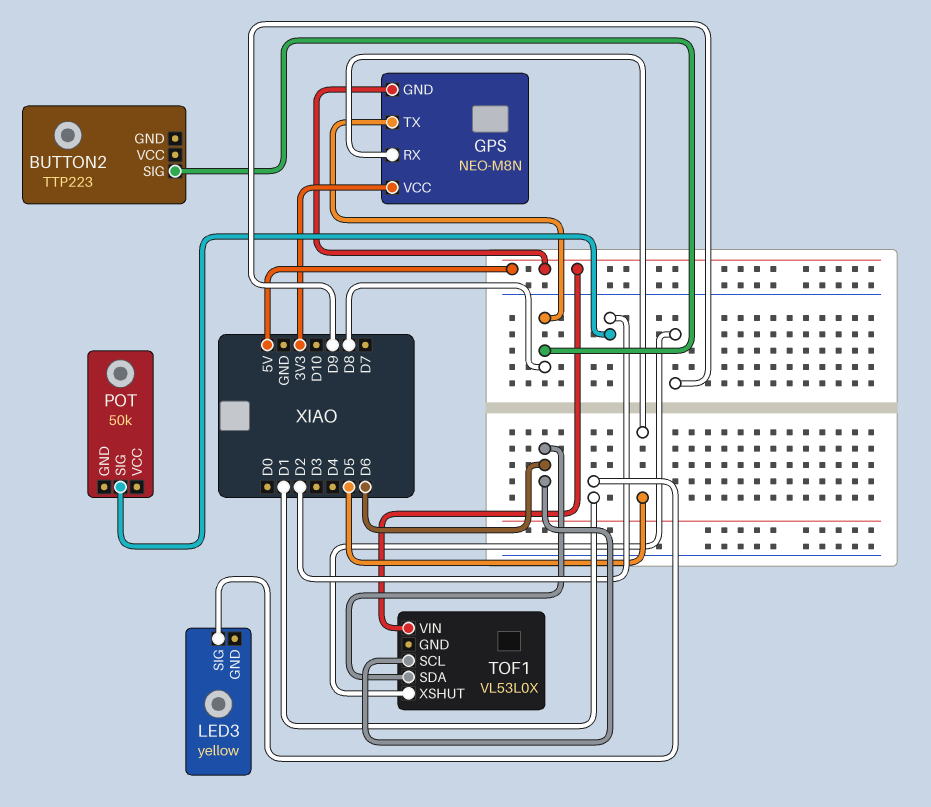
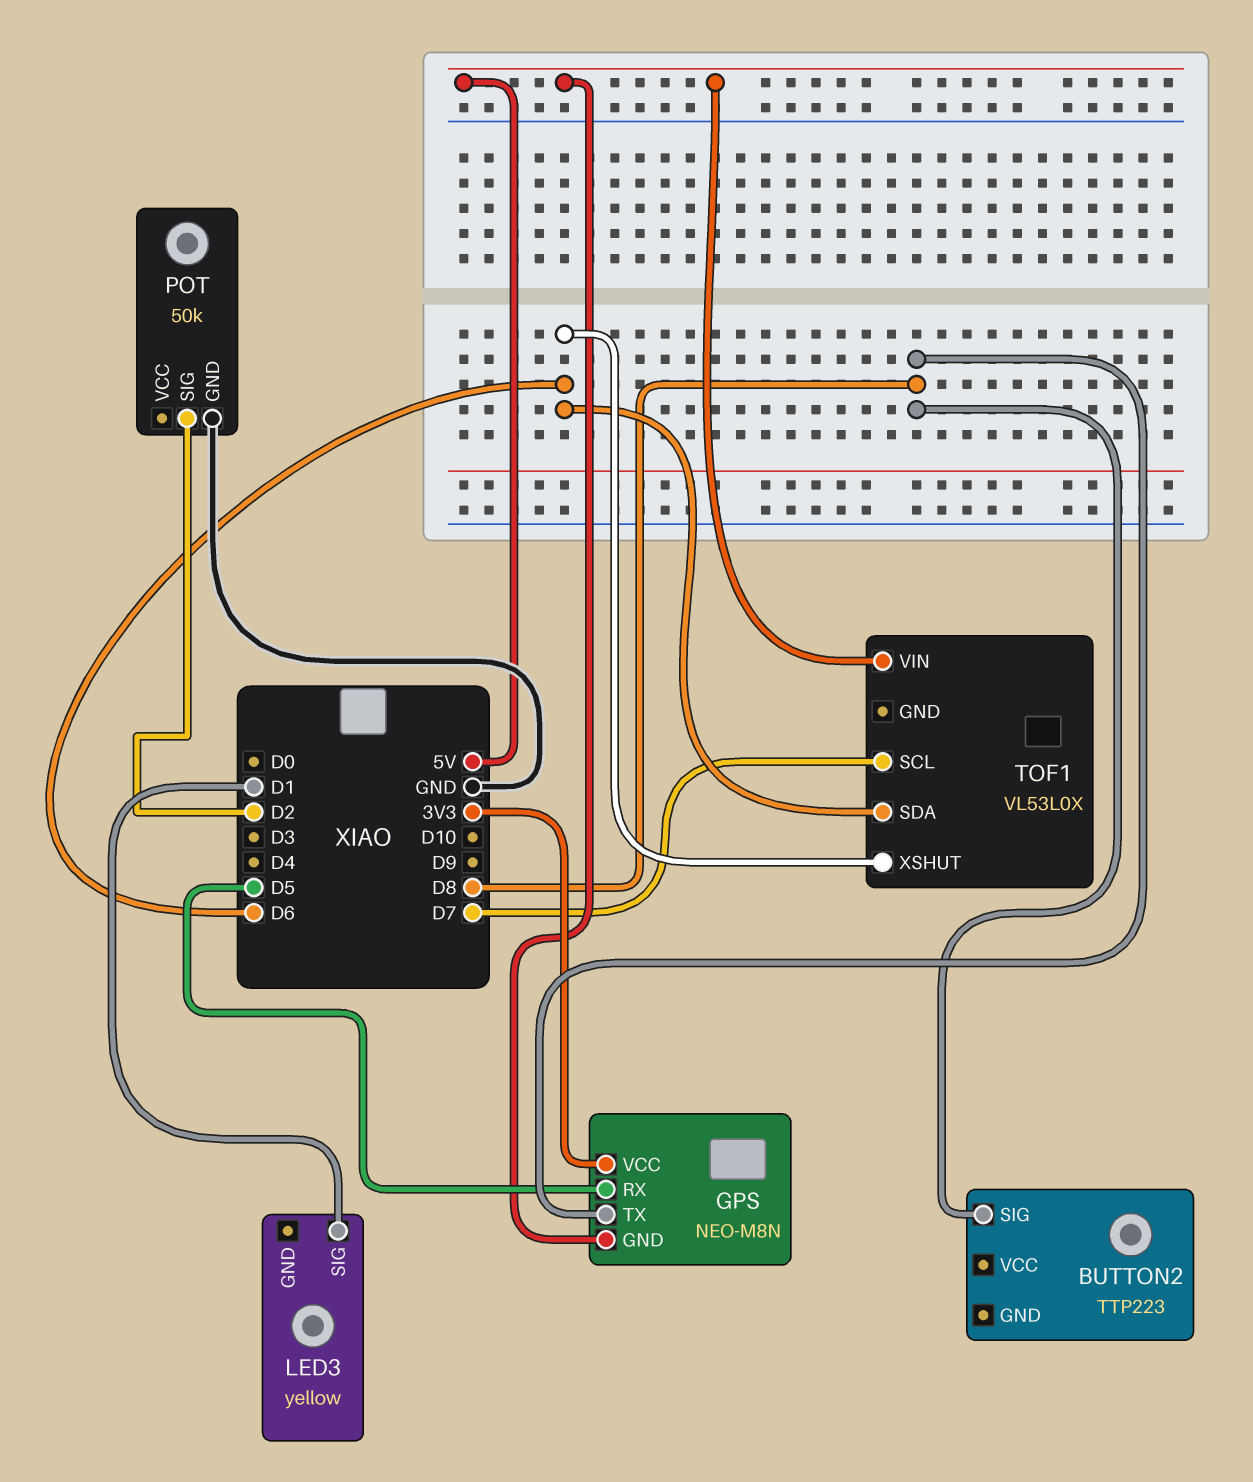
POT pin GND: none -> GND
TOF1 pin SCL: D6 -> D7
TOF1 pin XSHUT: D9 -> D6

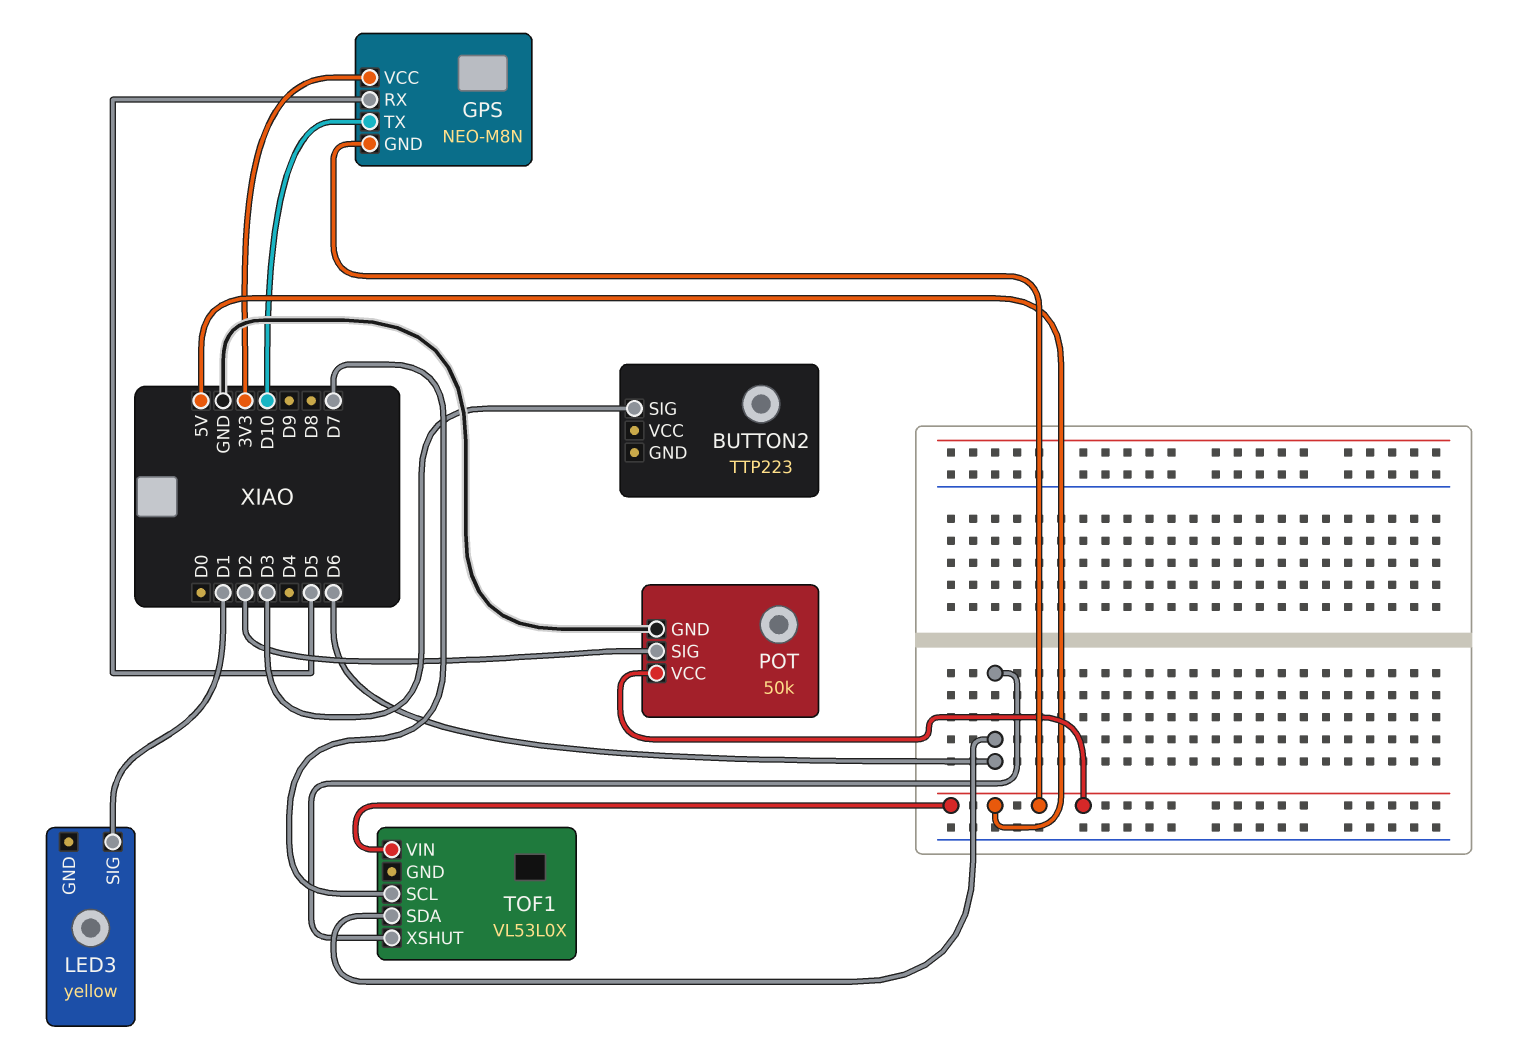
BUTTON2 pin SIG: D8 -> D3
GPS pin TX: D8 -> D10
POT pin VCC: none -> 5V

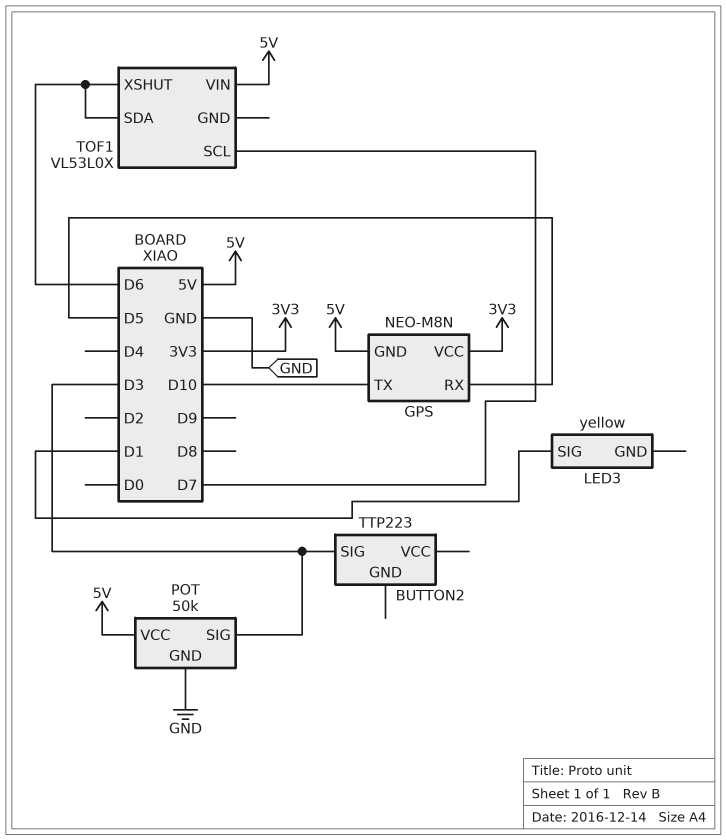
POT pin SIG: D2 -> D3

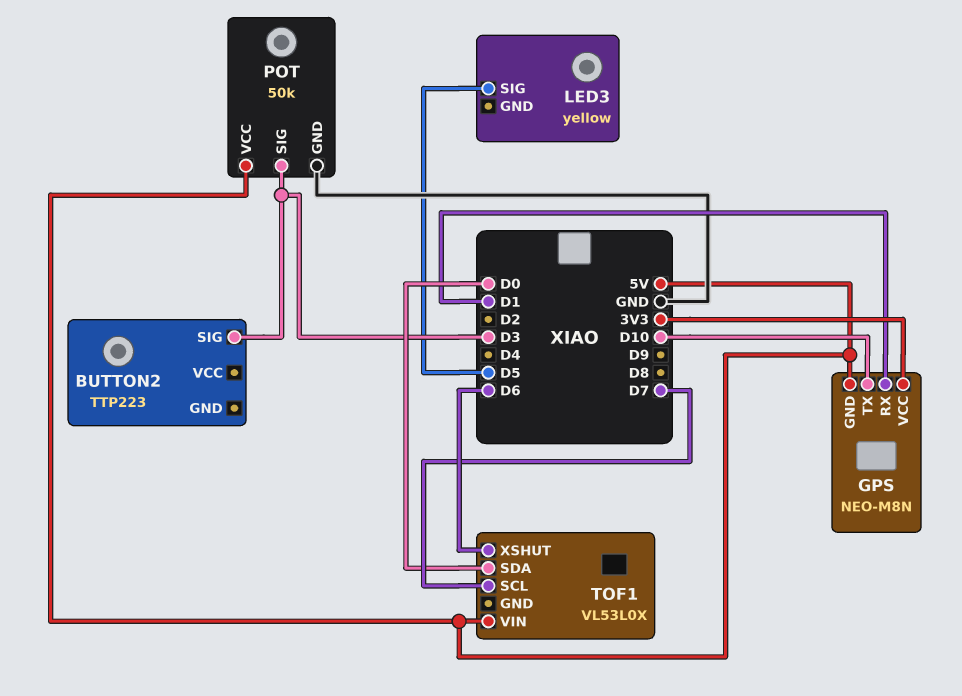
GPS pin RX: D5 -> D1
LED3 pin SIG: D1 -> D5
TOF1 pin SDA: D6 -> D0

